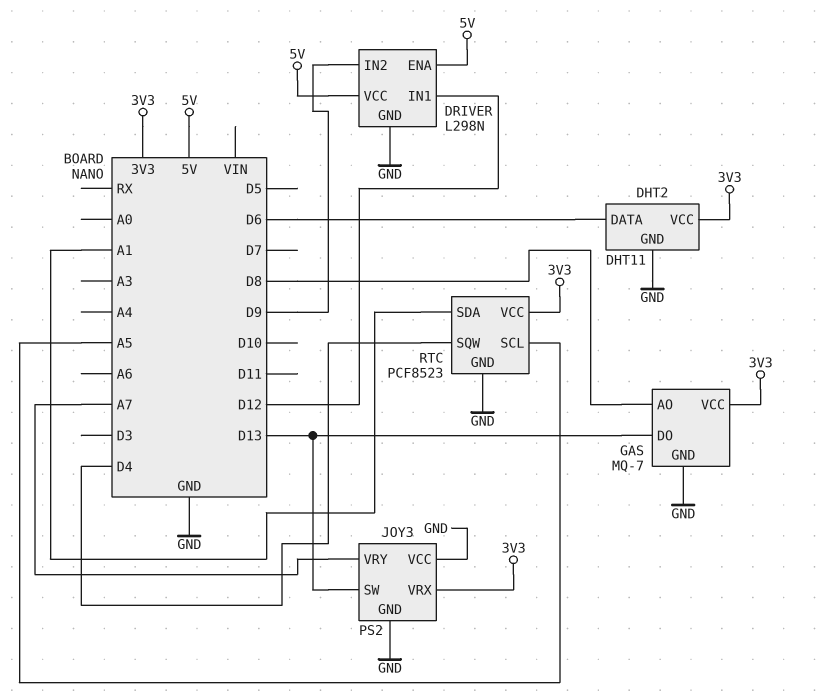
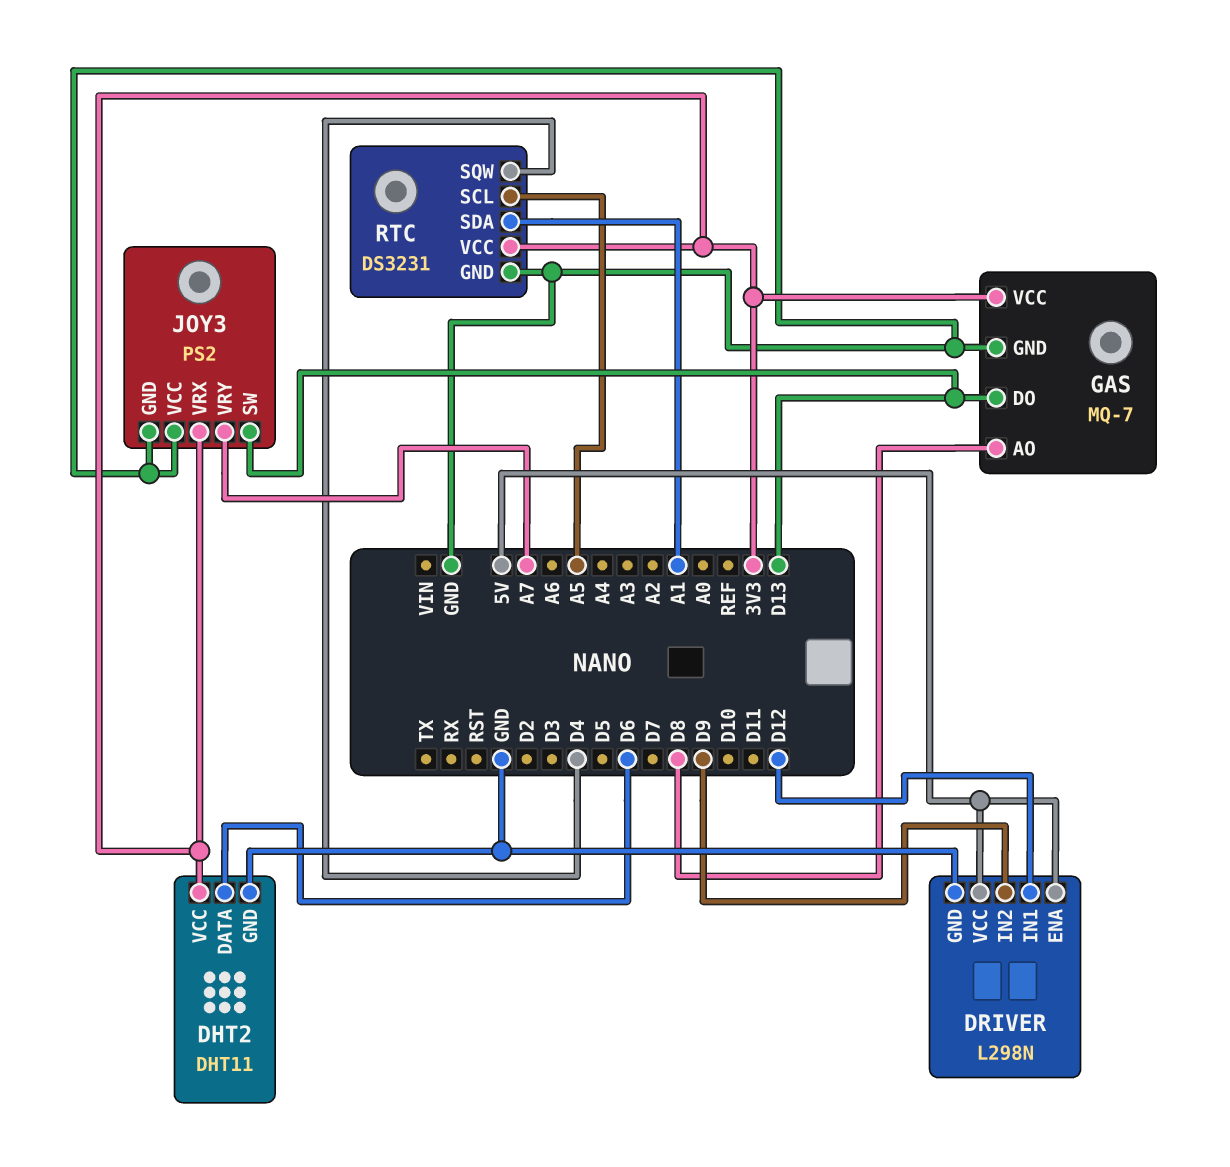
RTC: PCF8523 -> DS3231

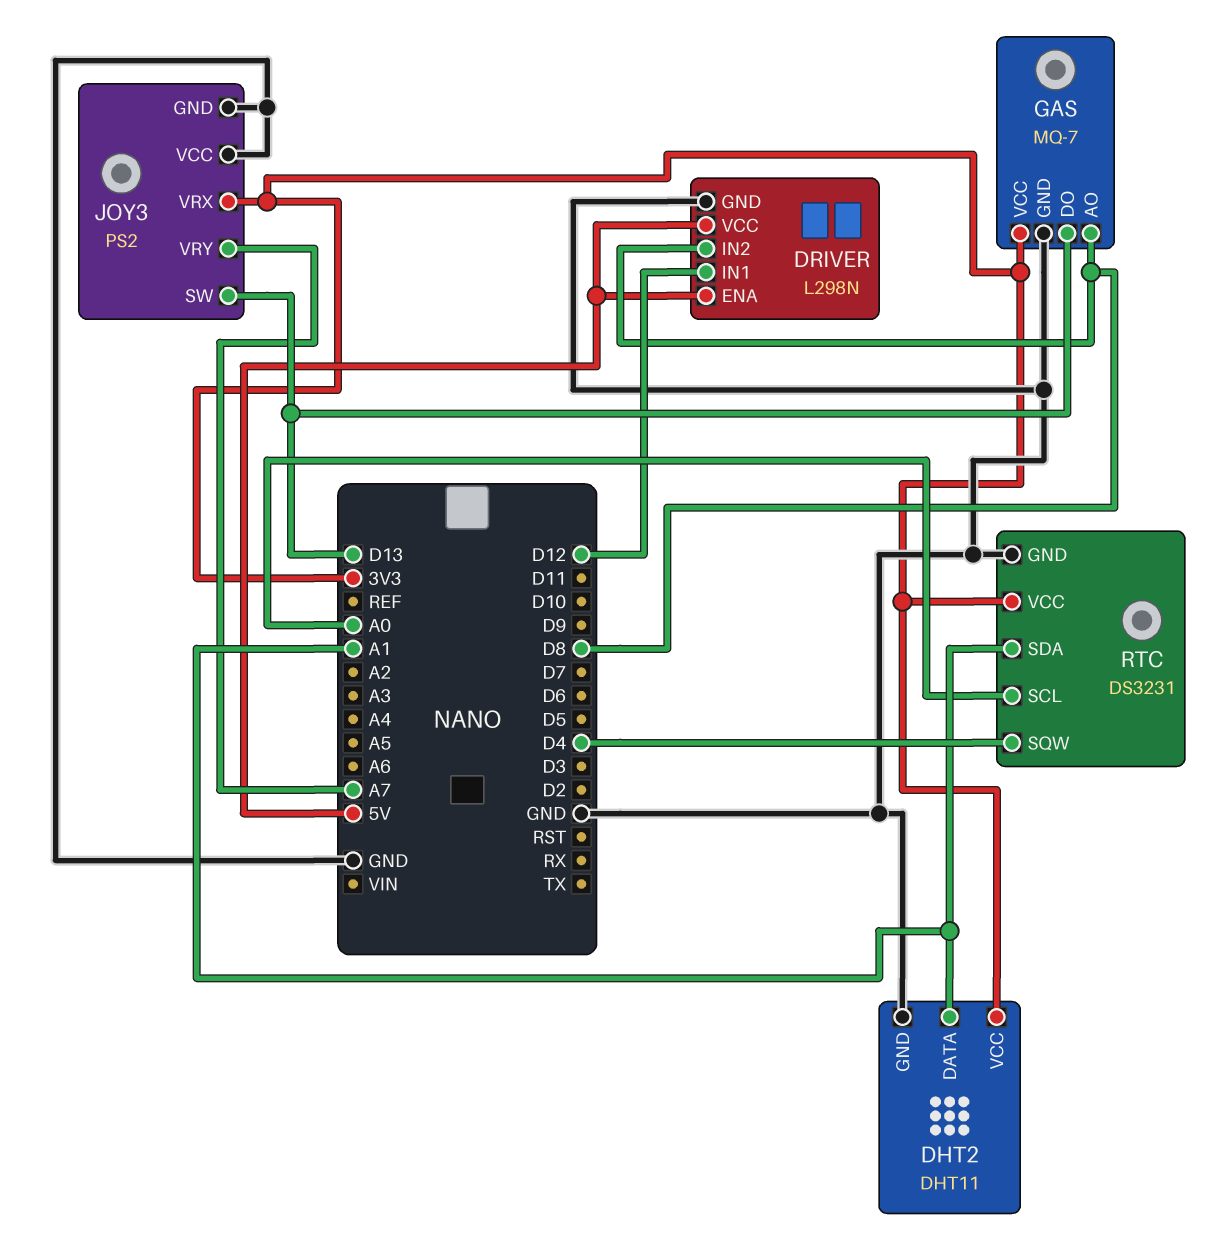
DHT2 pin DATA: D6 -> A1
DRIVER pin IN2: D9 -> D8
RTC pin SCL: A5 -> A0

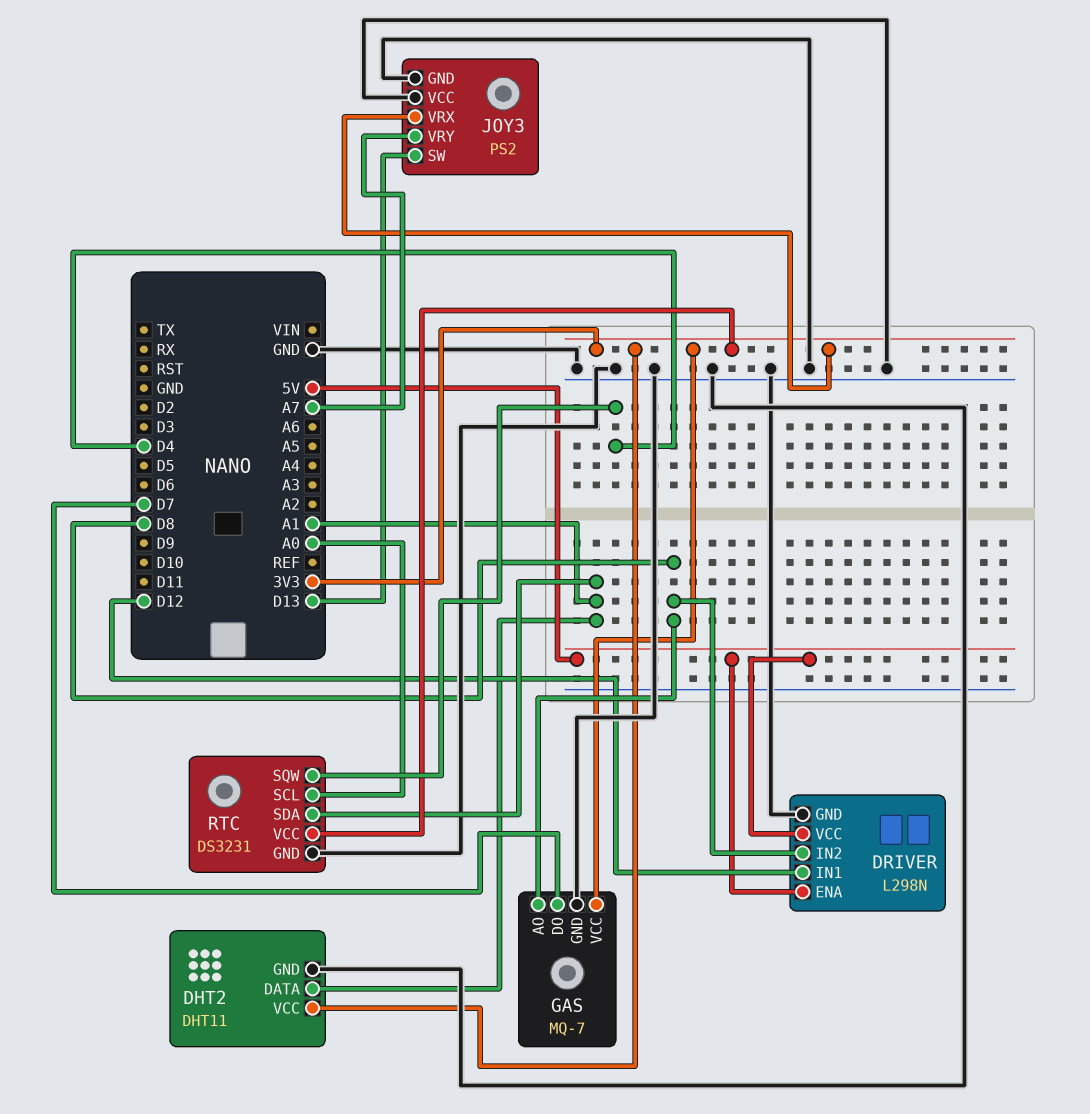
GAS pin DO: D13 -> D7

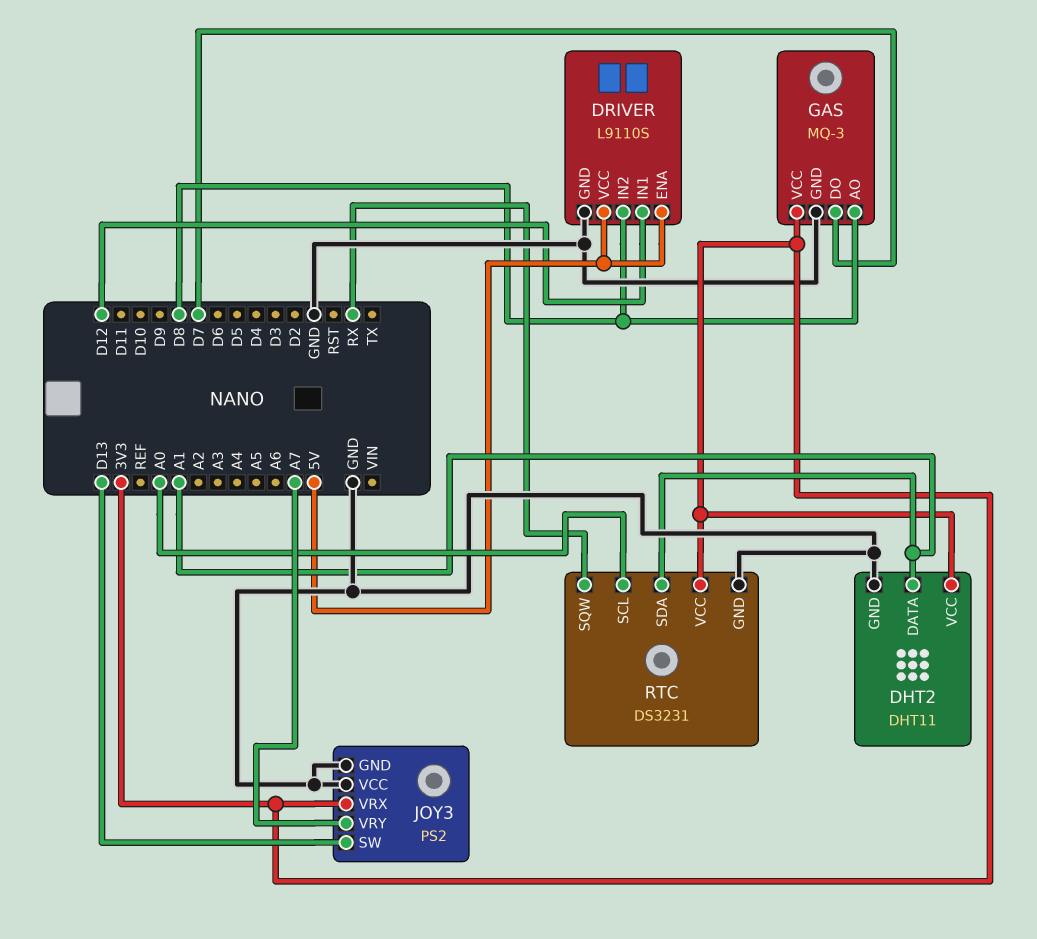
DRIVER: L298N -> L9110S
GAS: MQ-7 -> MQ-3
RTC pin SQW: D4 -> RX

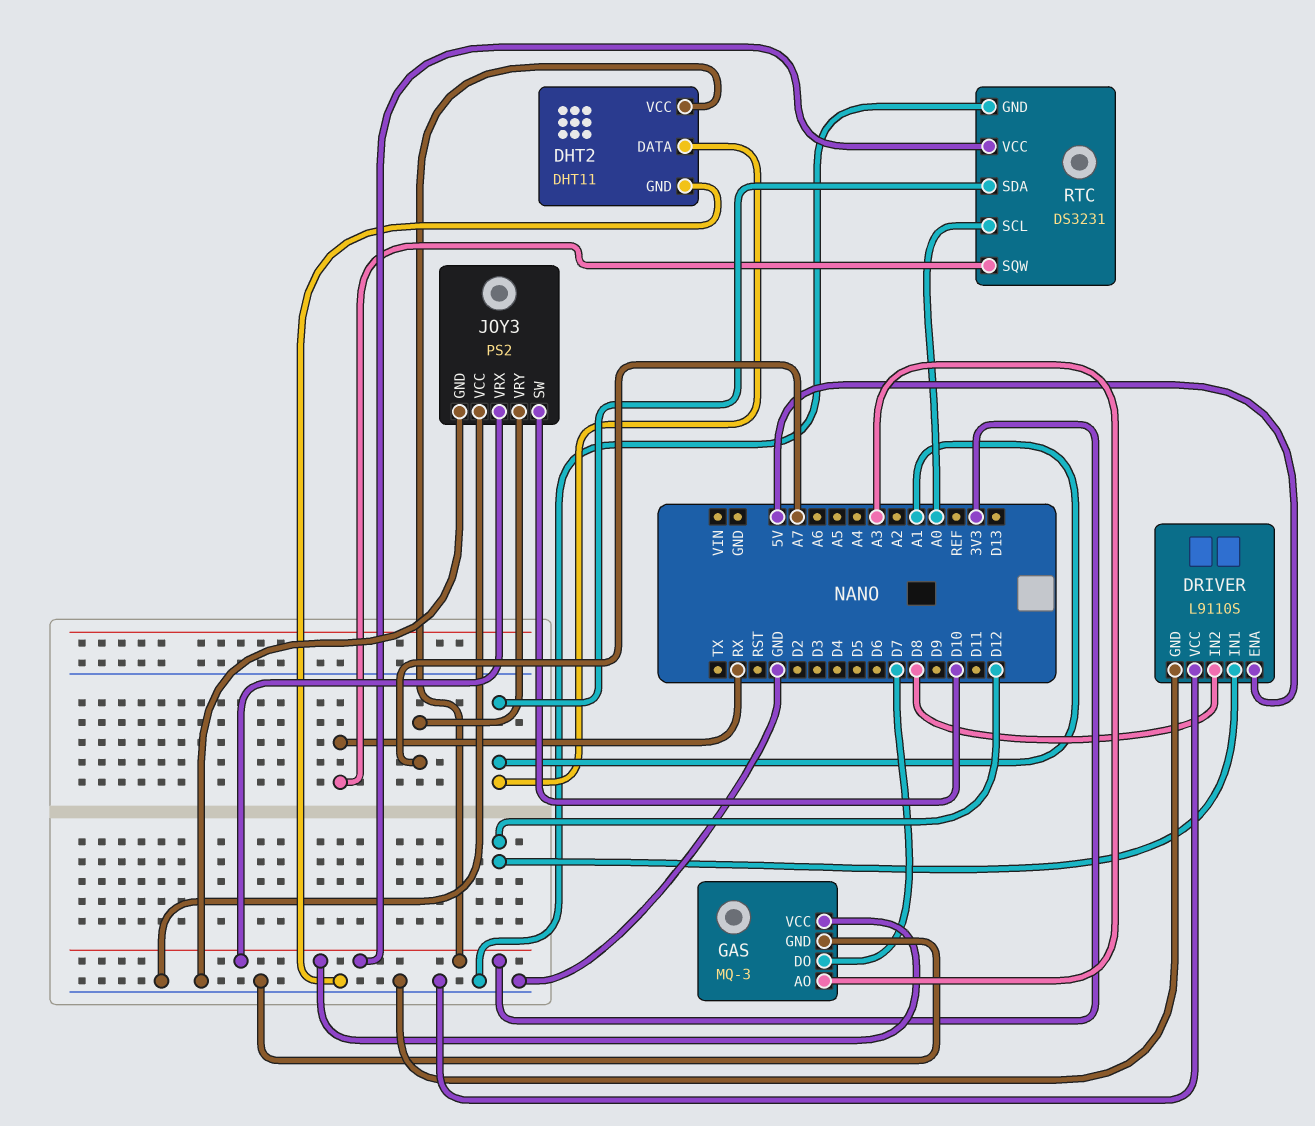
DRIVER pin VCC: 5V -> GND
GAS pin AO: D8 -> A3
JOY3 pin SW: D13 -> D10

